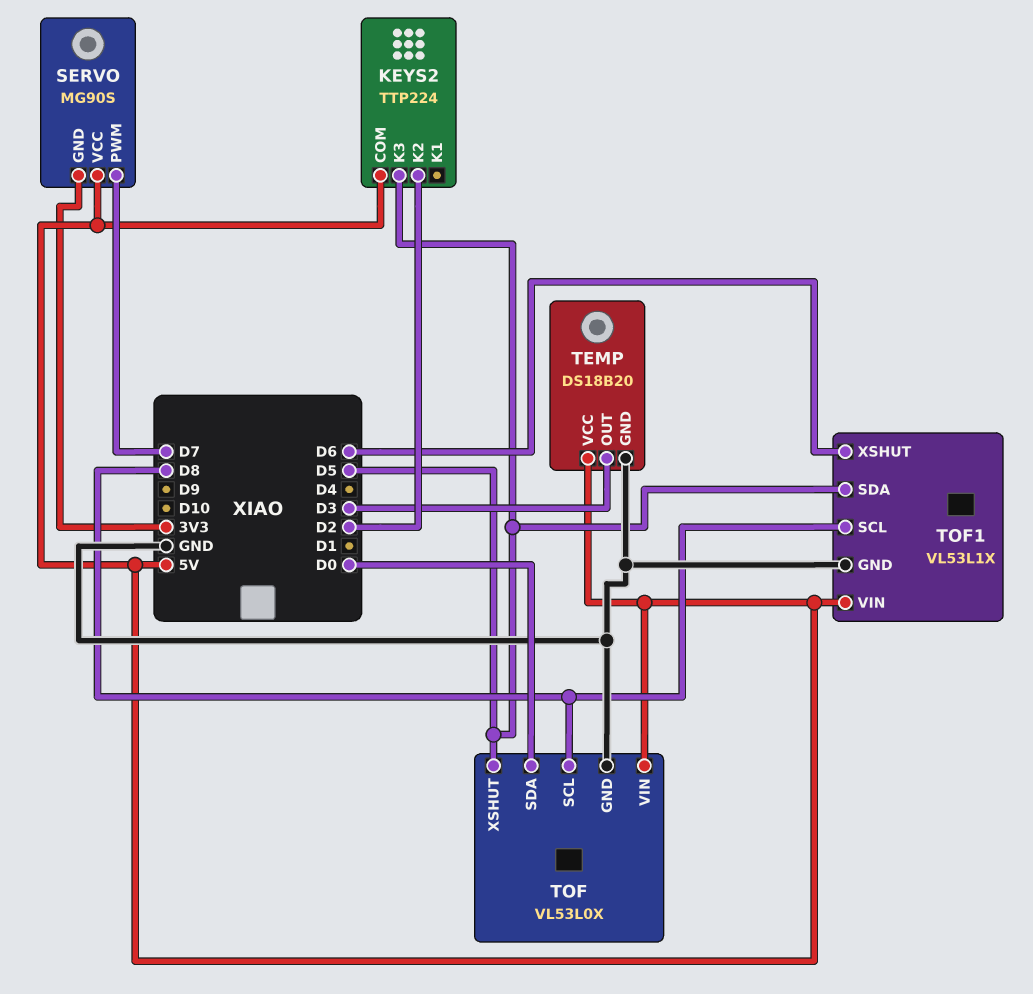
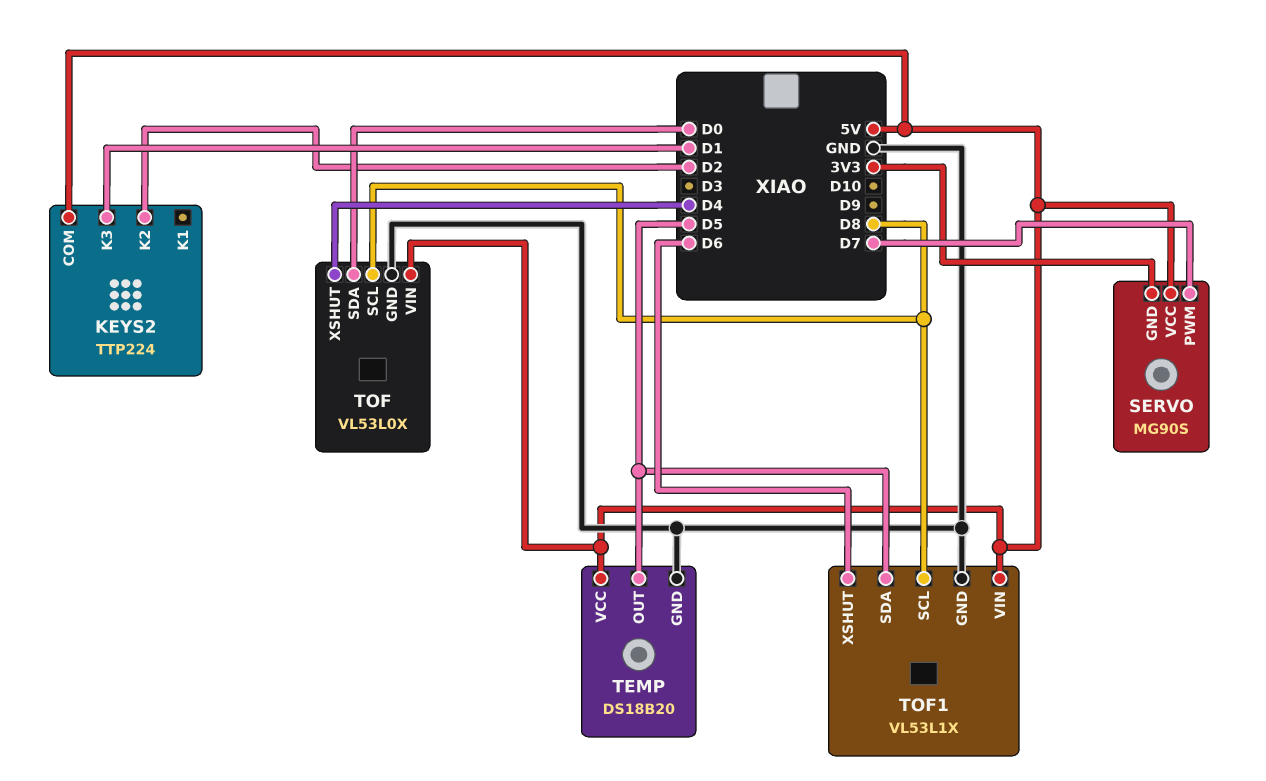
KEYS2 pin K3: D5 -> D1
TEMP pin OUT: D3 -> D5
TOF pin XSHUT: D5 -> D4

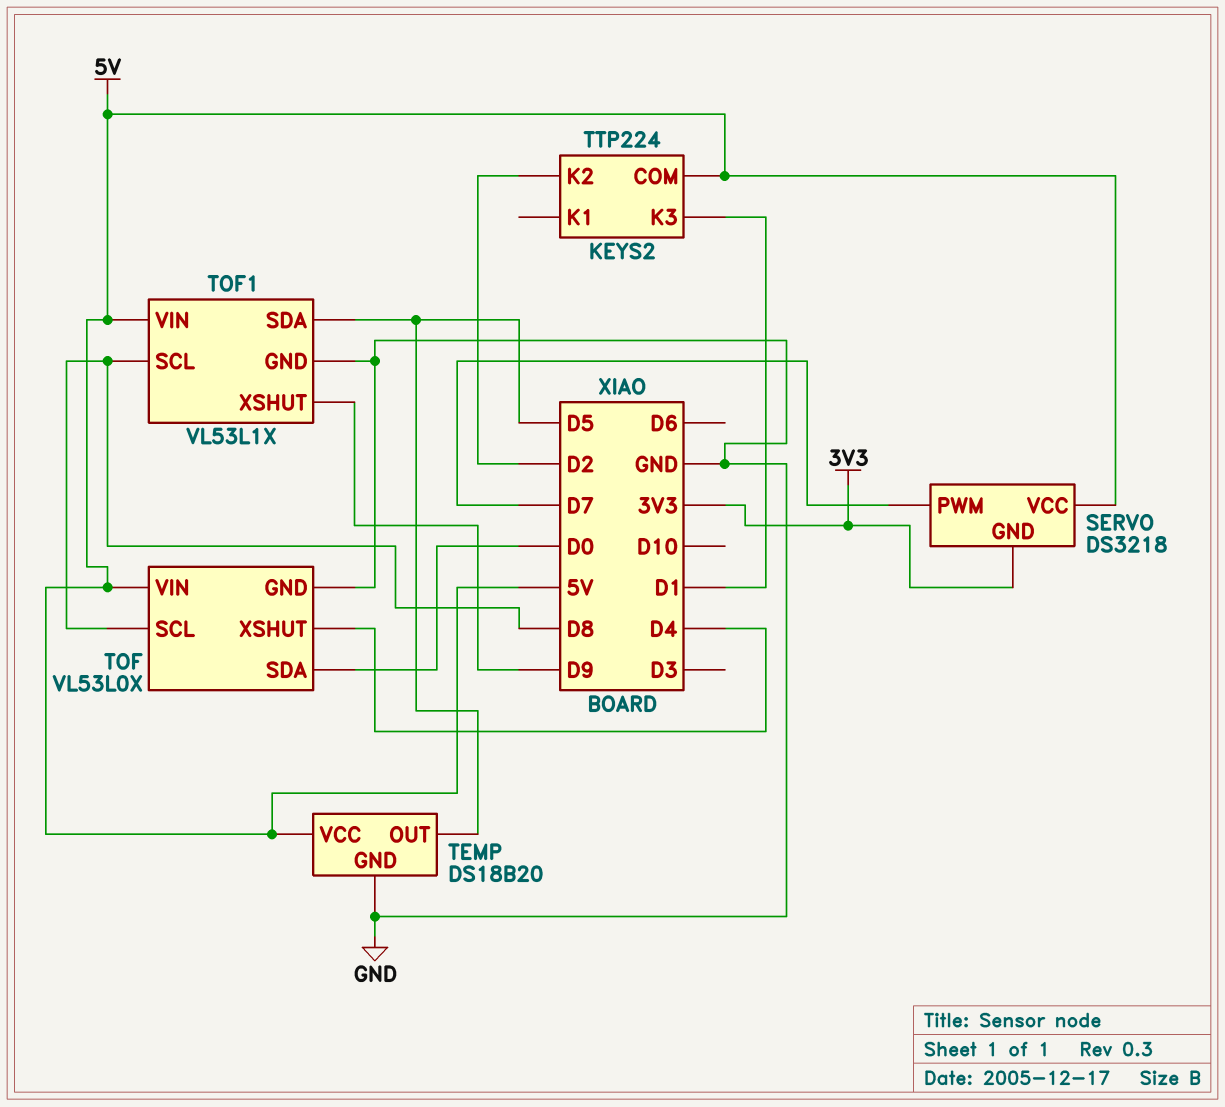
SERVO: MG90S -> DS3218
TOF1 pin XSHUT: D6 -> D9

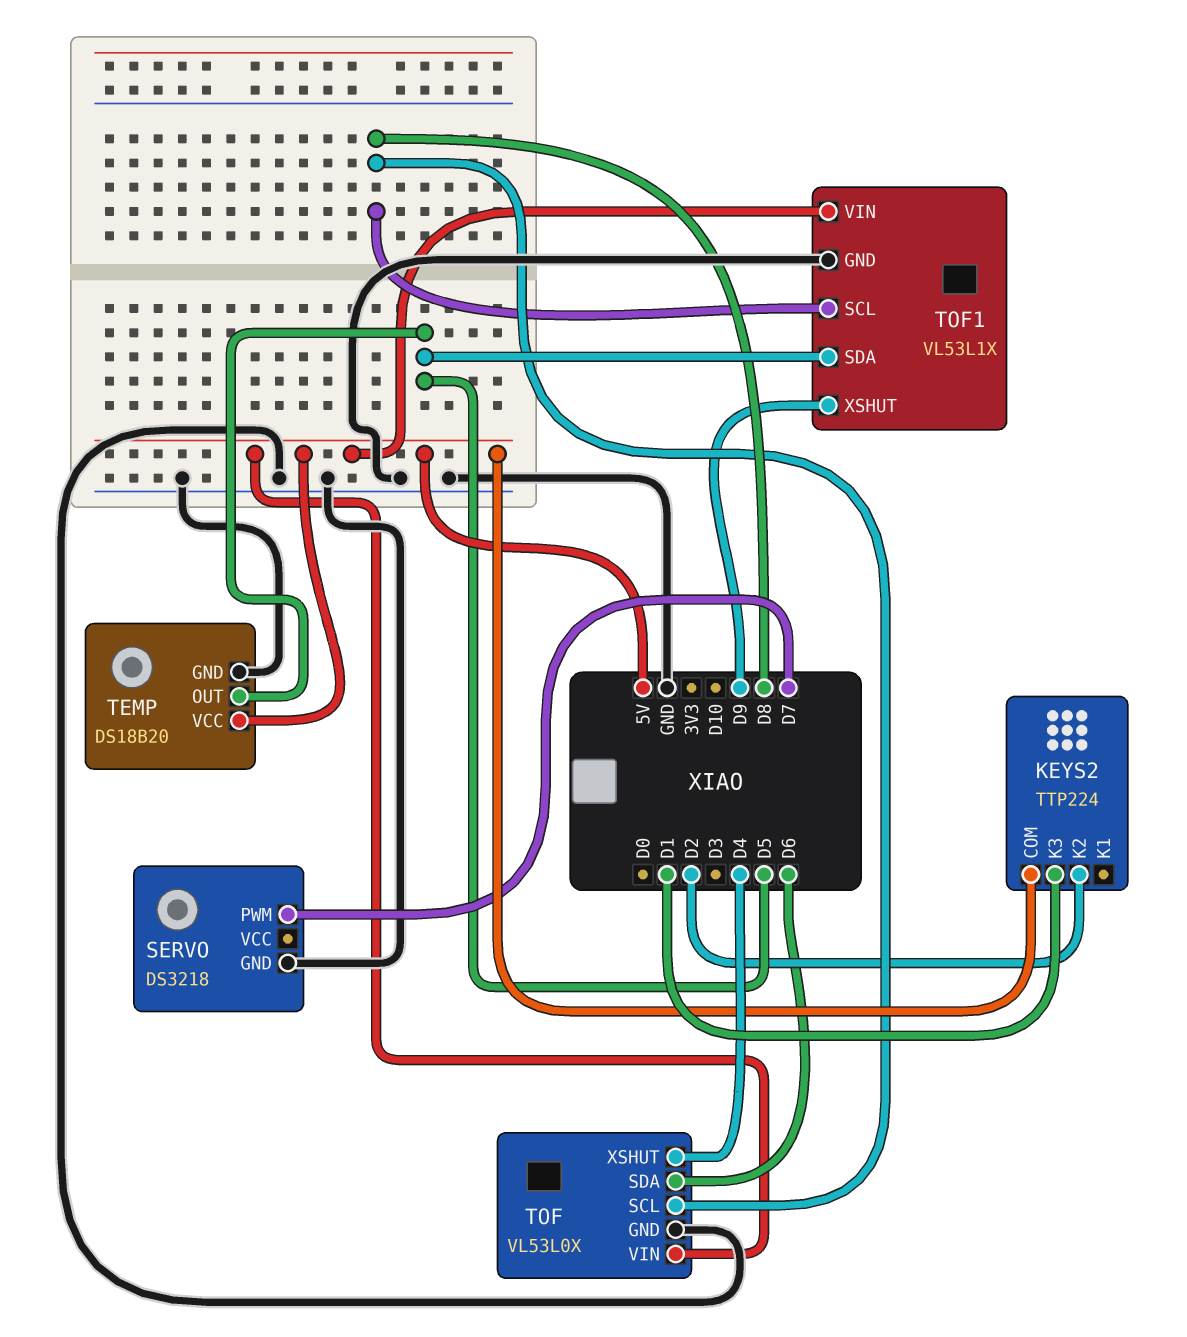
SERVO pin GND: 3V3 -> GND
SERVO pin VCC: 5V -> none
TOF pin SDA: D0 -> D6

